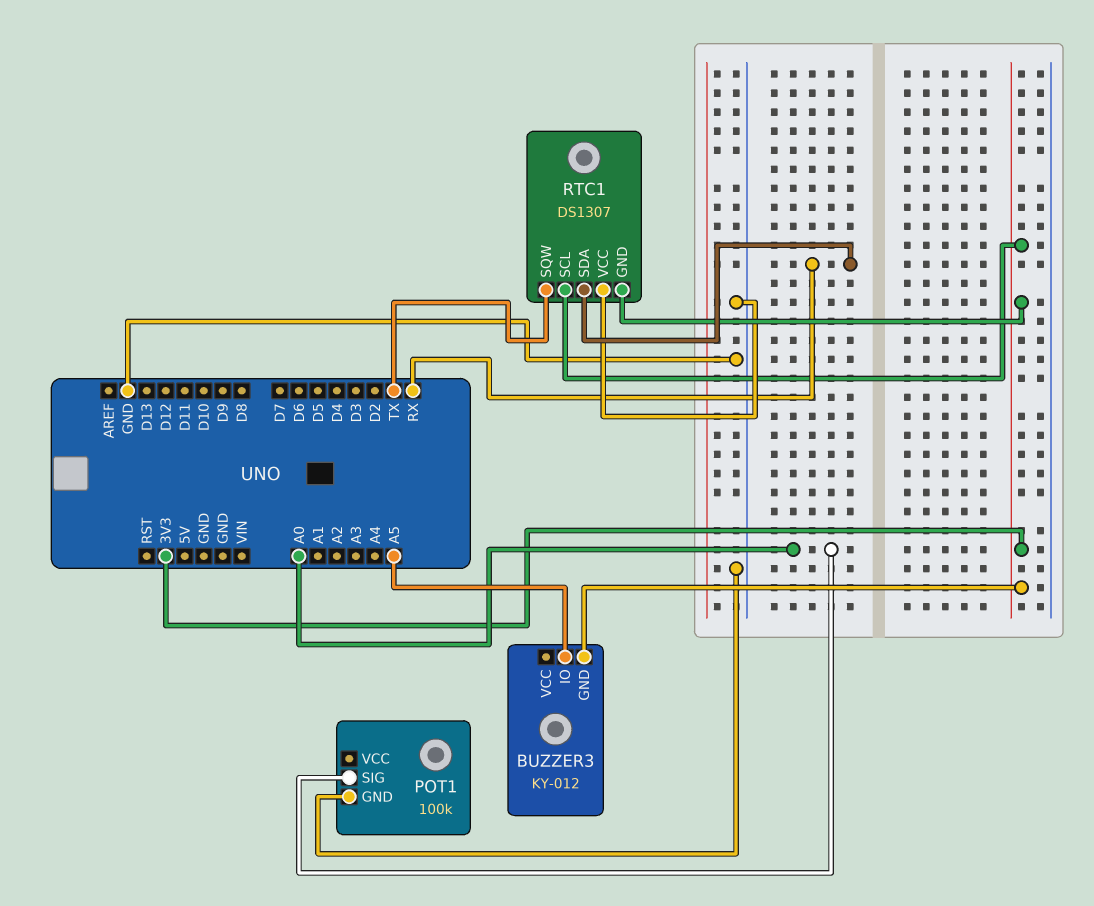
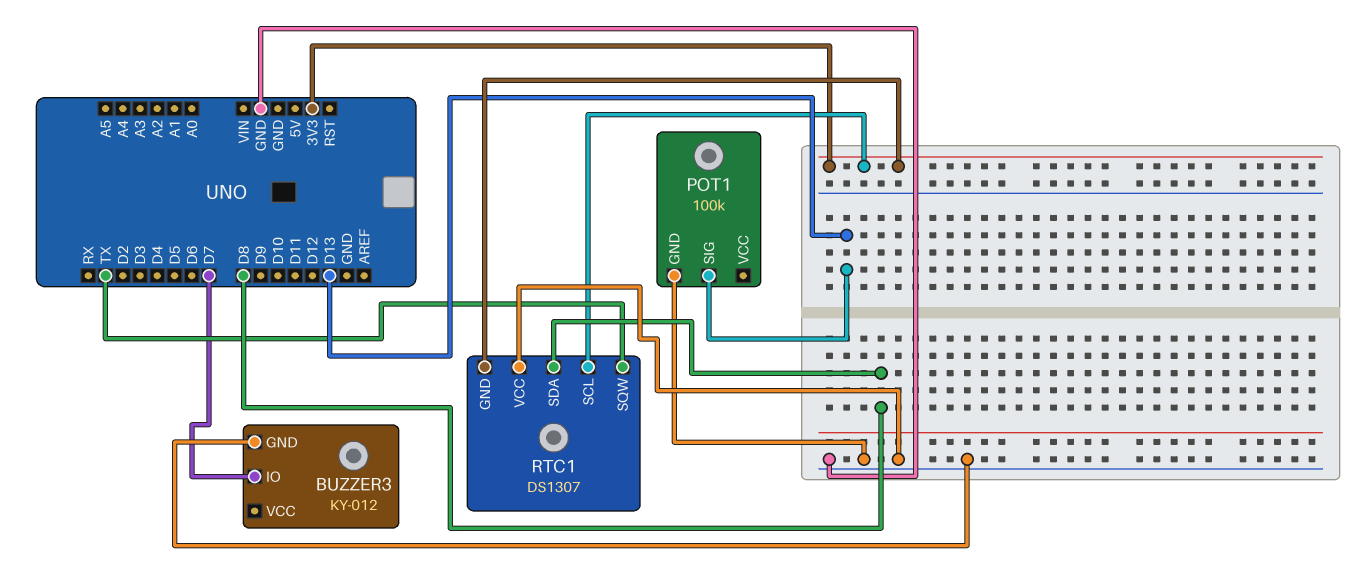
BUZZER3 pin GND: 3V3 -> GND
BUZZER3 pin IO: A5 -> D7
POT1 pin SIG: A0 -> D13
RTC1 pin SDA: RX -> D8

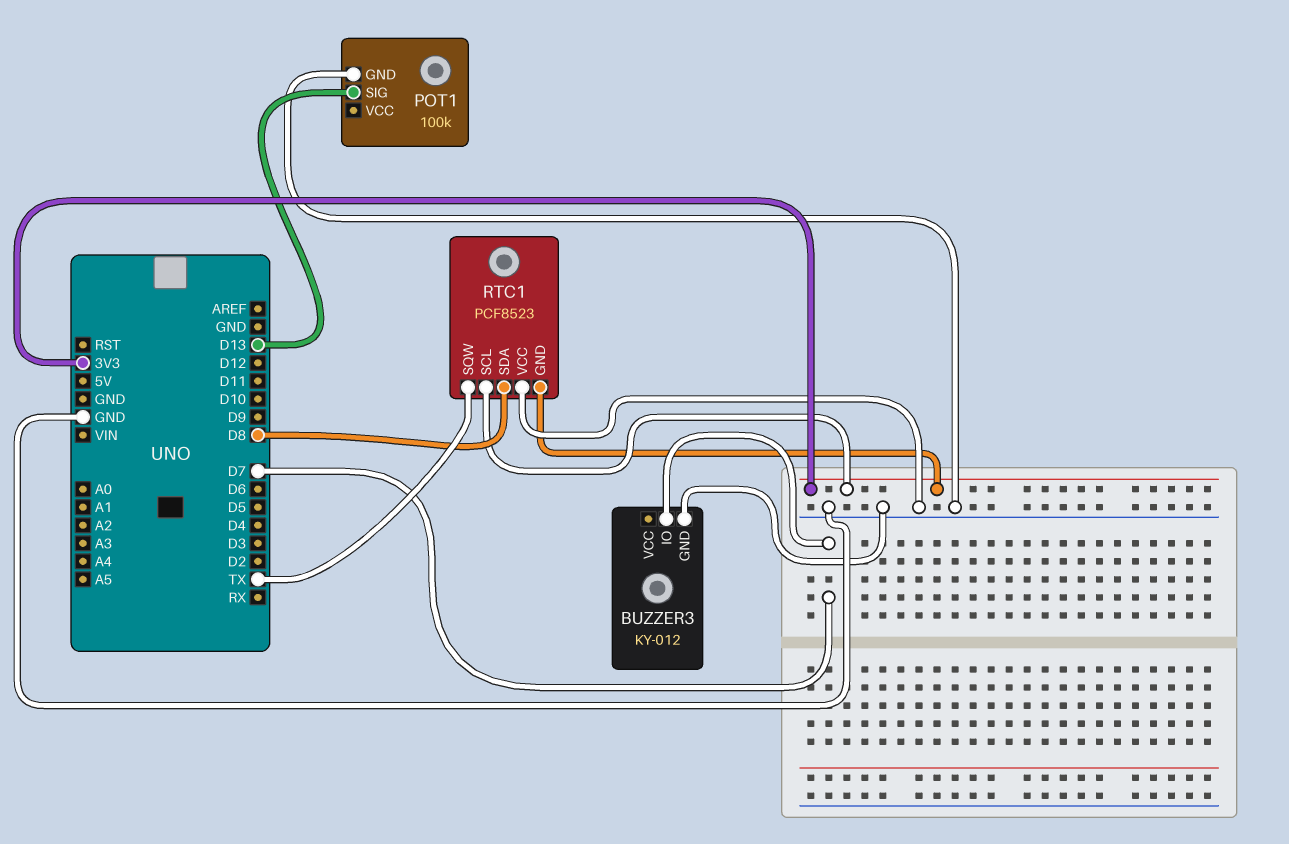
RTC1: DS1307 -> PCF8523

